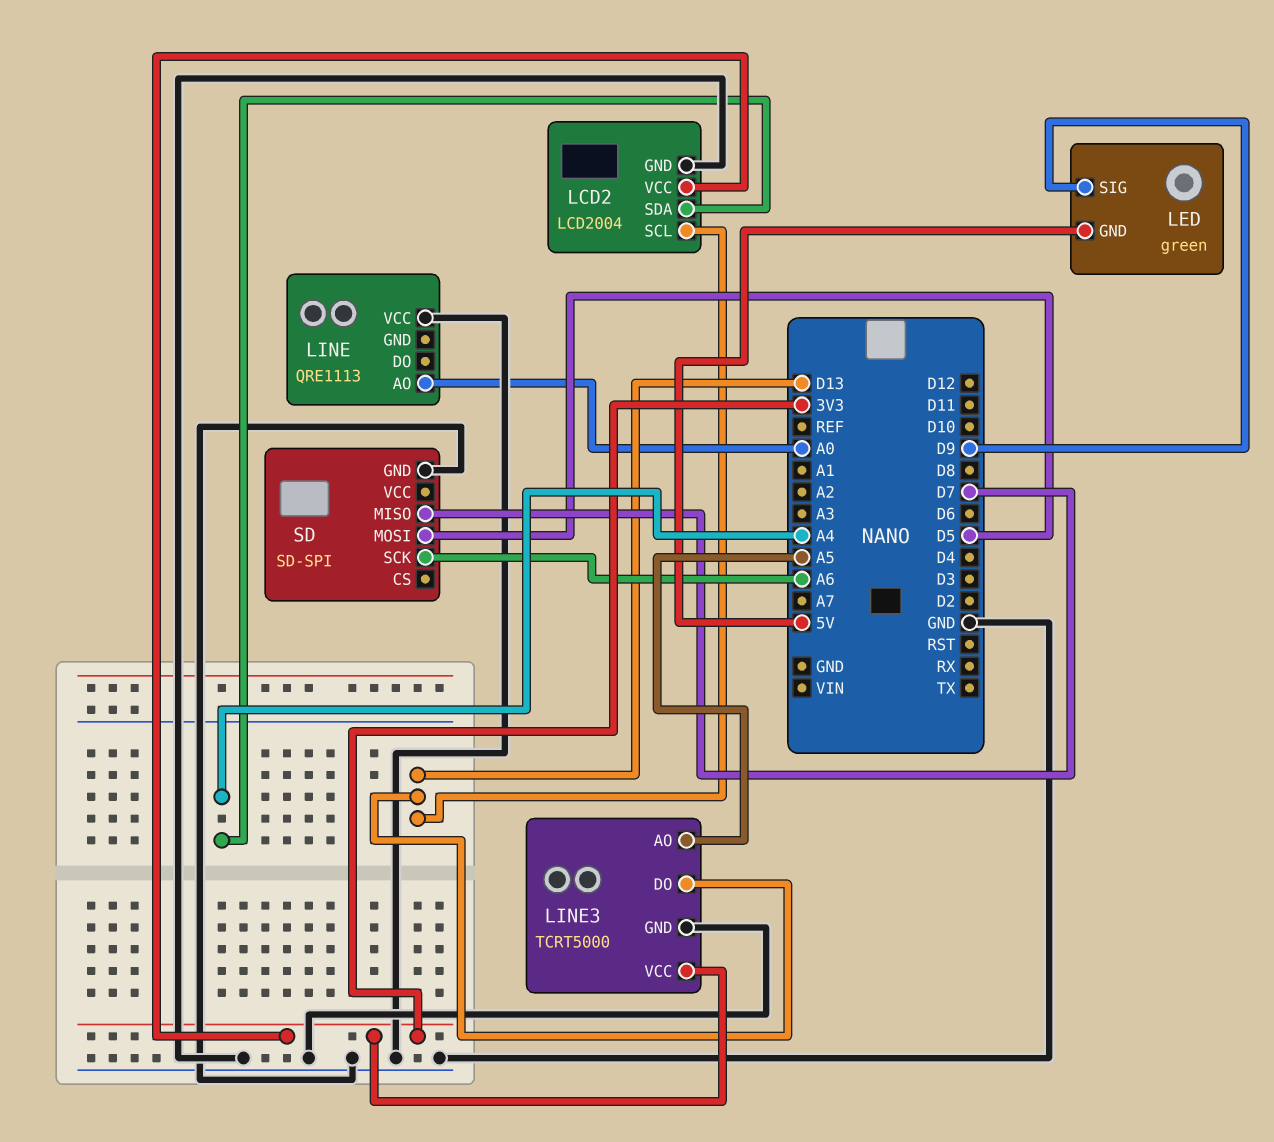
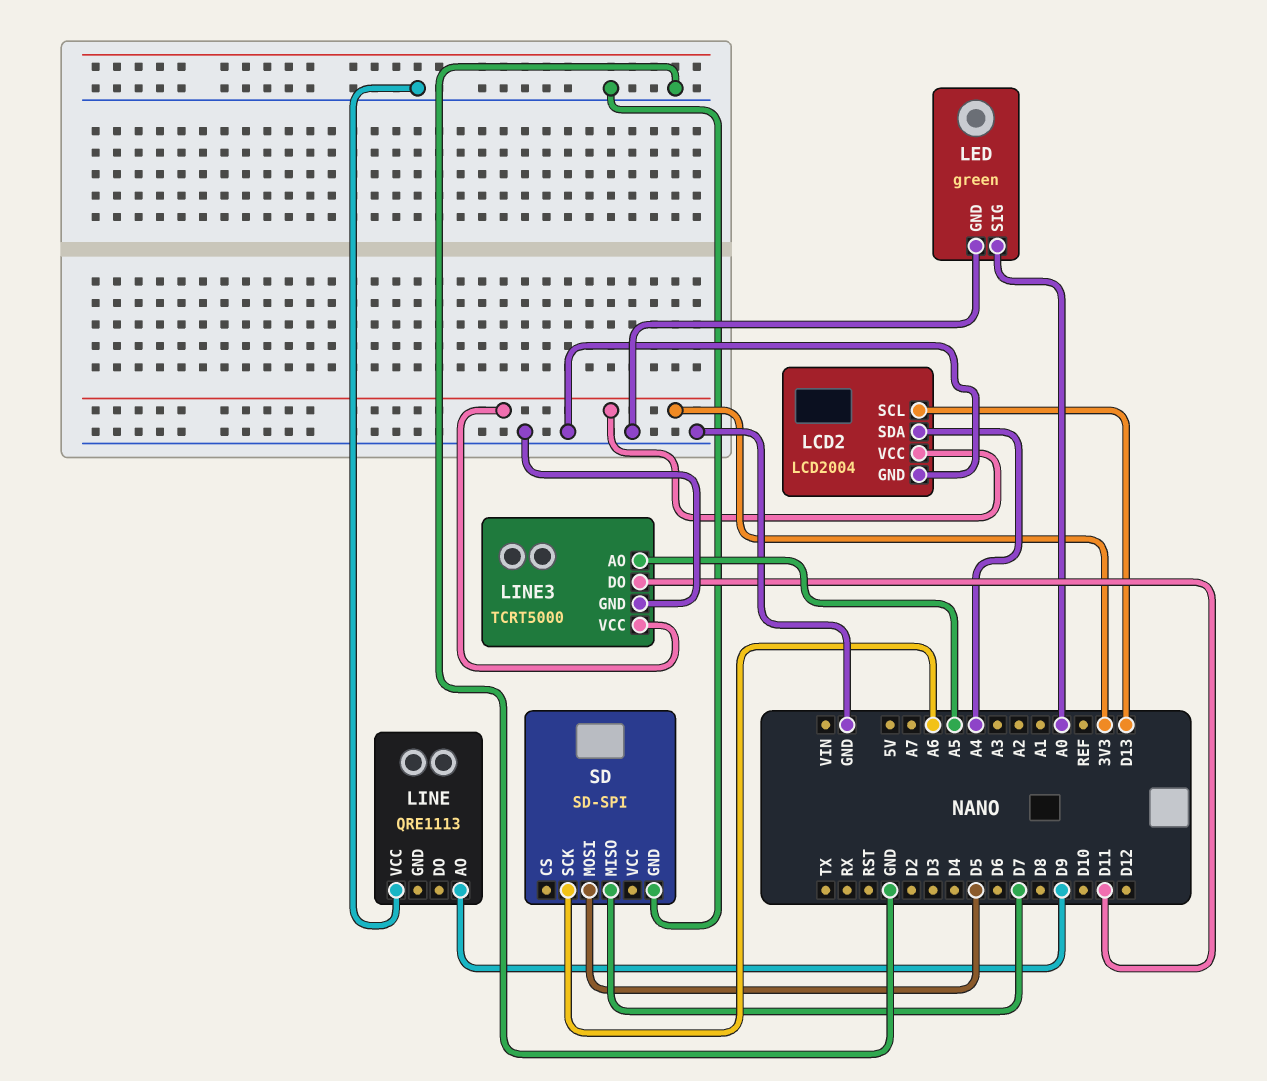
LED pin GND: 5V -> GND
LED pin SIG: D9 -> A0
LINE pin AO: A0 -> D9
LINE3 pin DO: D13 -> D11

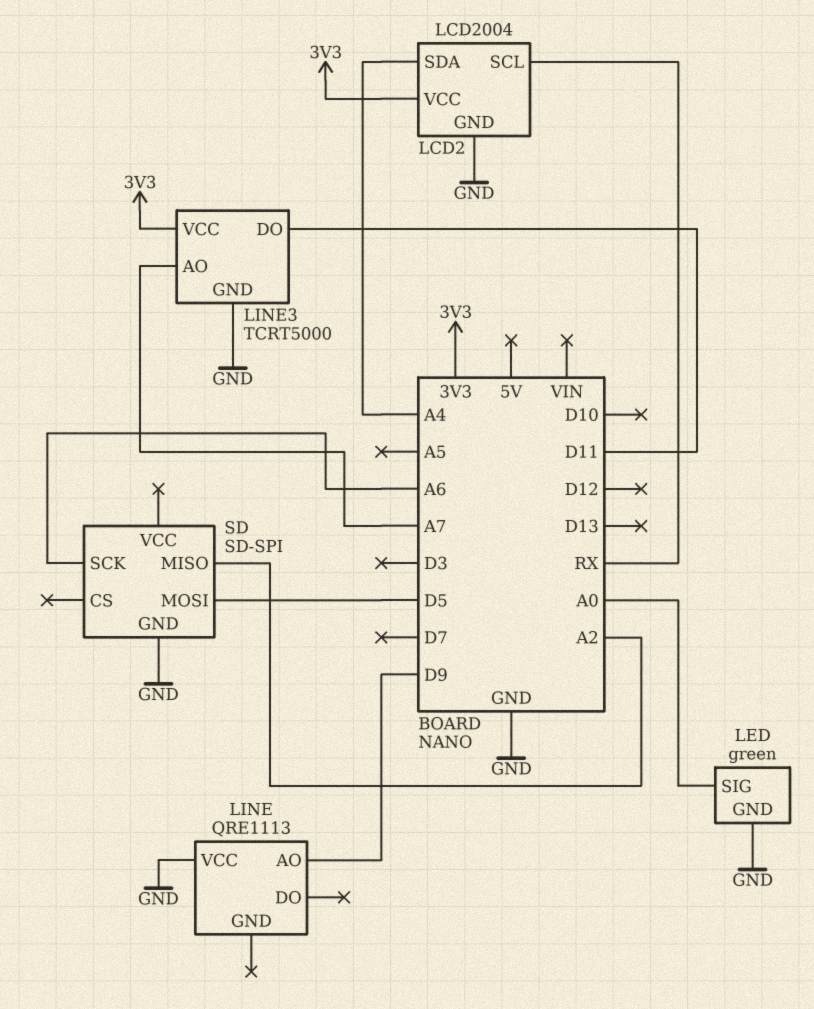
LCD2 pin SCL: D13 -> RX
LINE3 pin AO: A5 -> A7
SD pin MISO: D7 -> A2

